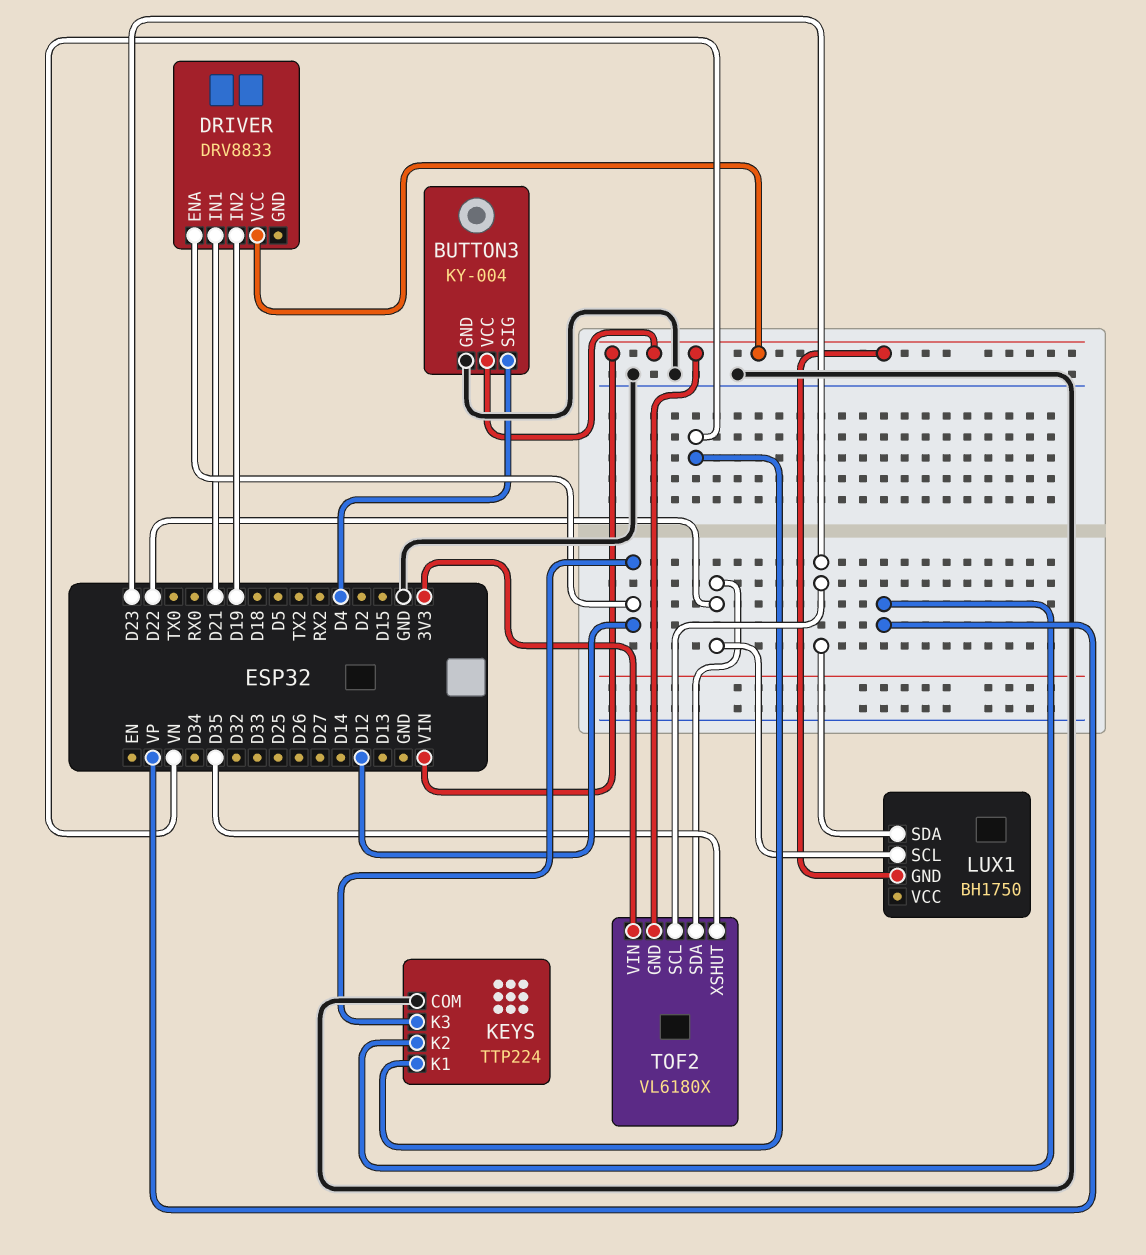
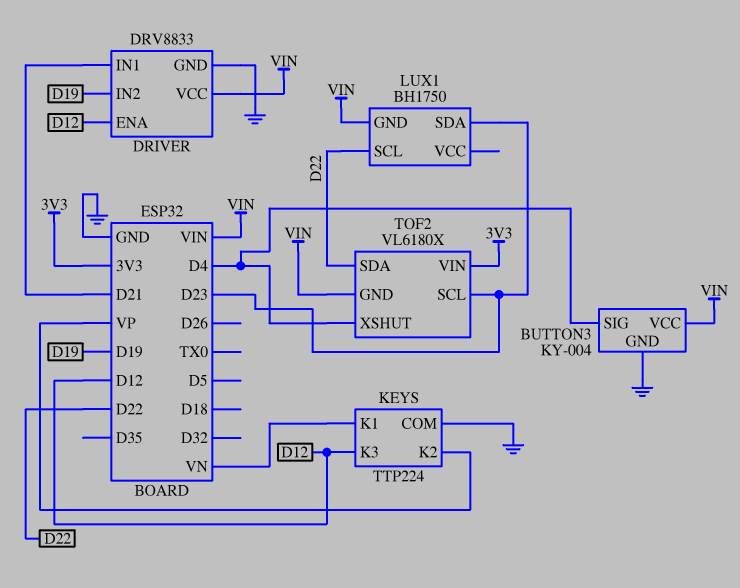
DRIVER pin GND: none -> GND
TOF2 pin XSHUT: D35 -> D4

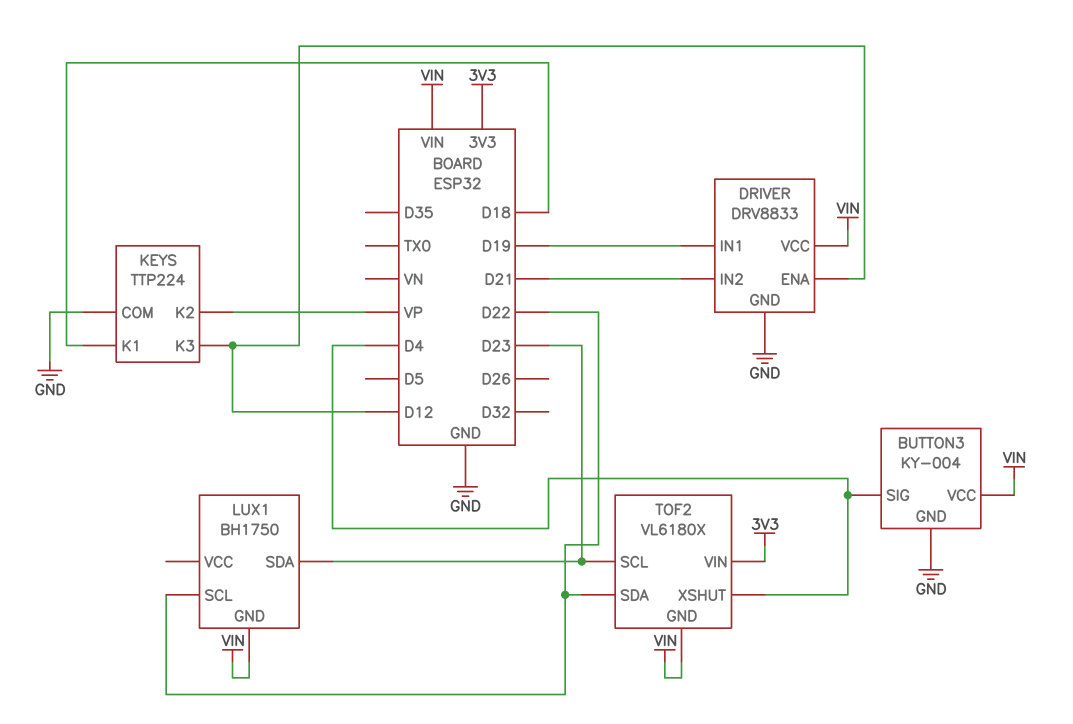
DRIVER pin IN1: D21 -> D19
DRIVER pin IN2: D19 -> D21
KEYS pin K1: VN -> D18

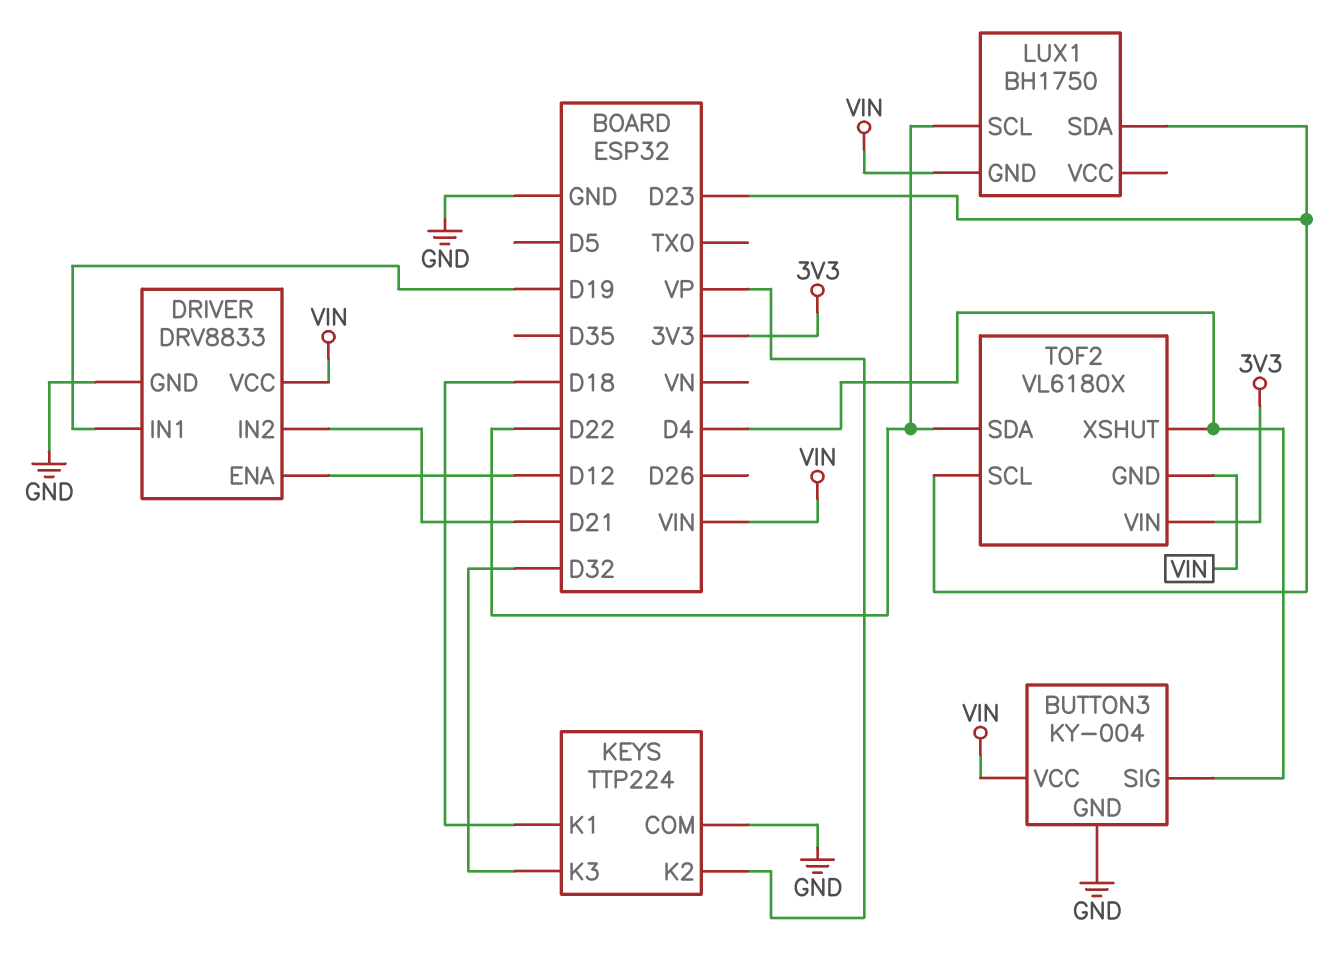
KEYS pin K3: D12 -> D32

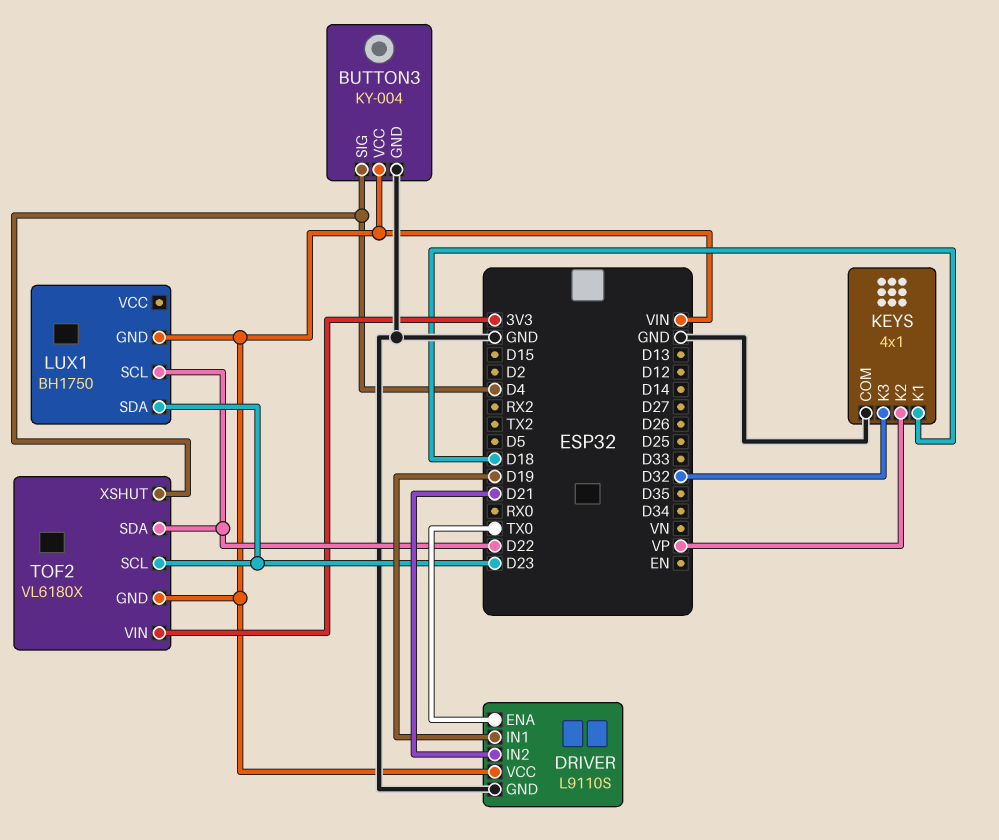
DRIVER: DRV8833 -> L9110S
DRIVER pin ENA: D12 -> TX0
KEYS: TTP224 -> 4x1

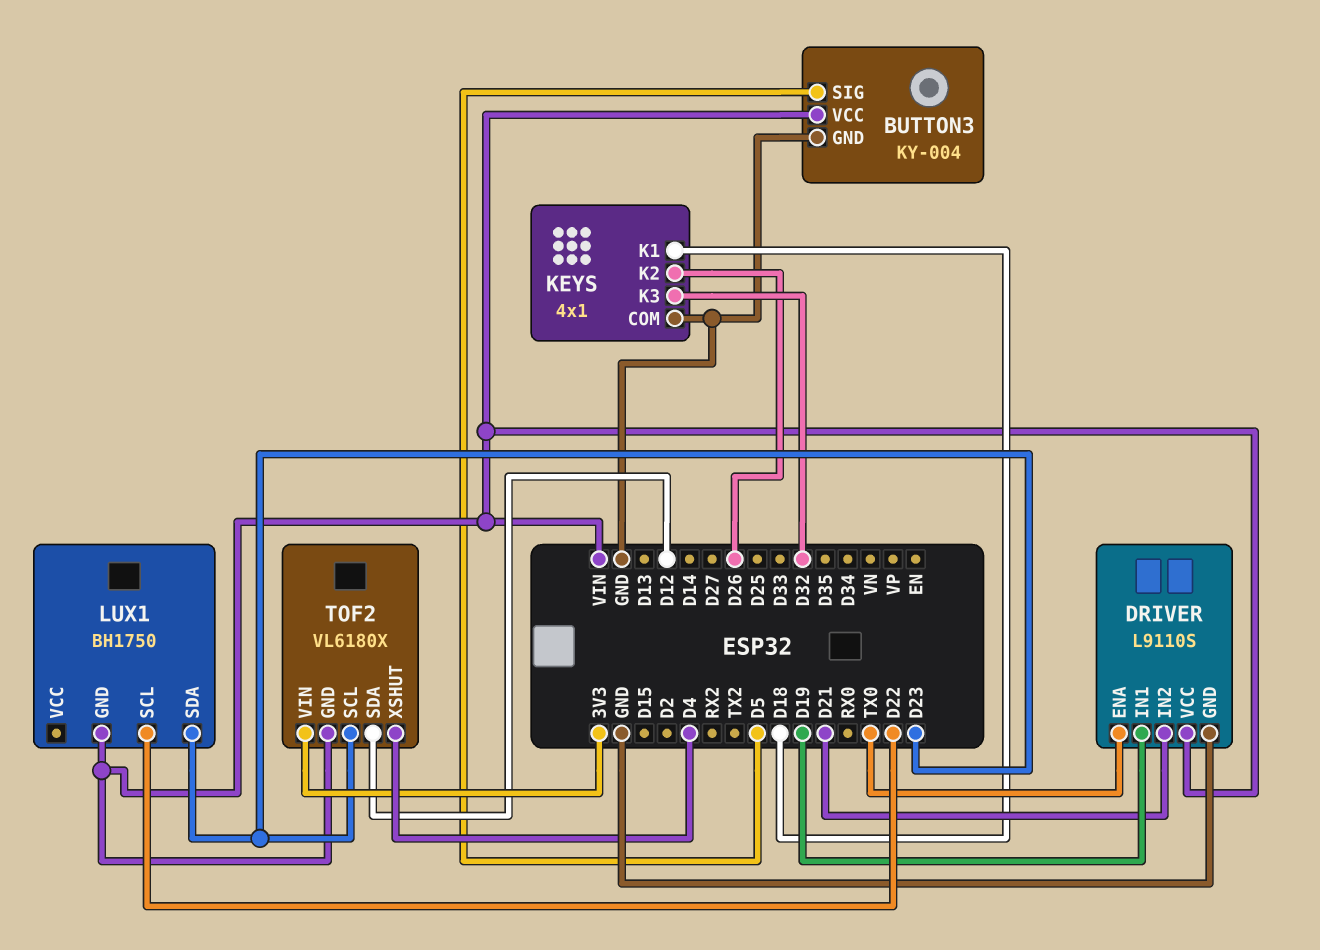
BUTTON3 pin SIG: D4 -> D5
KEYS pin K2: VP -> D26
TOF2 pin SDA: D22 -> D12

